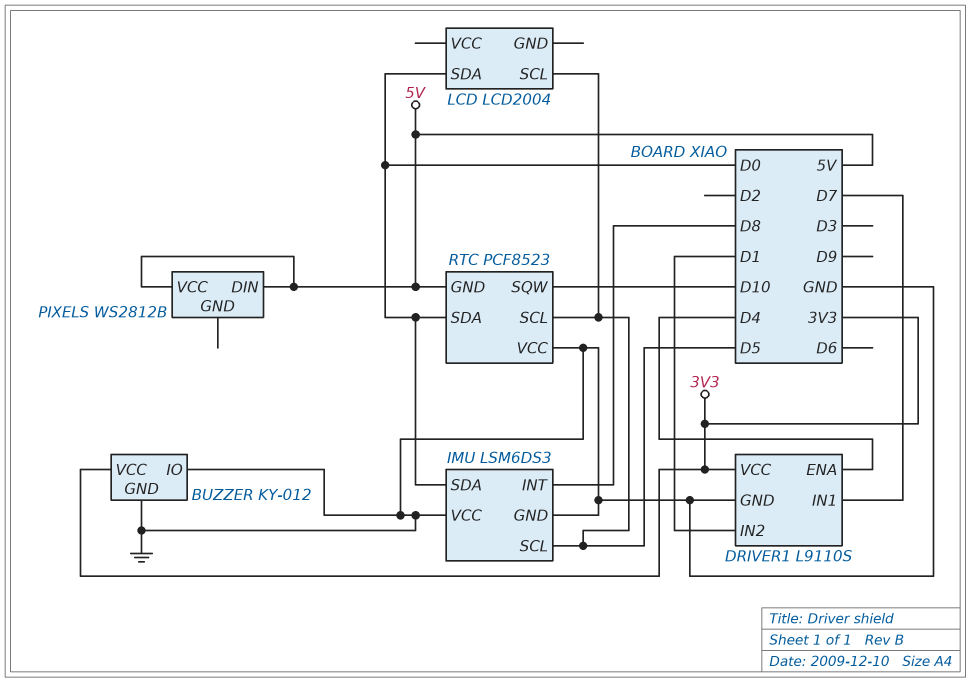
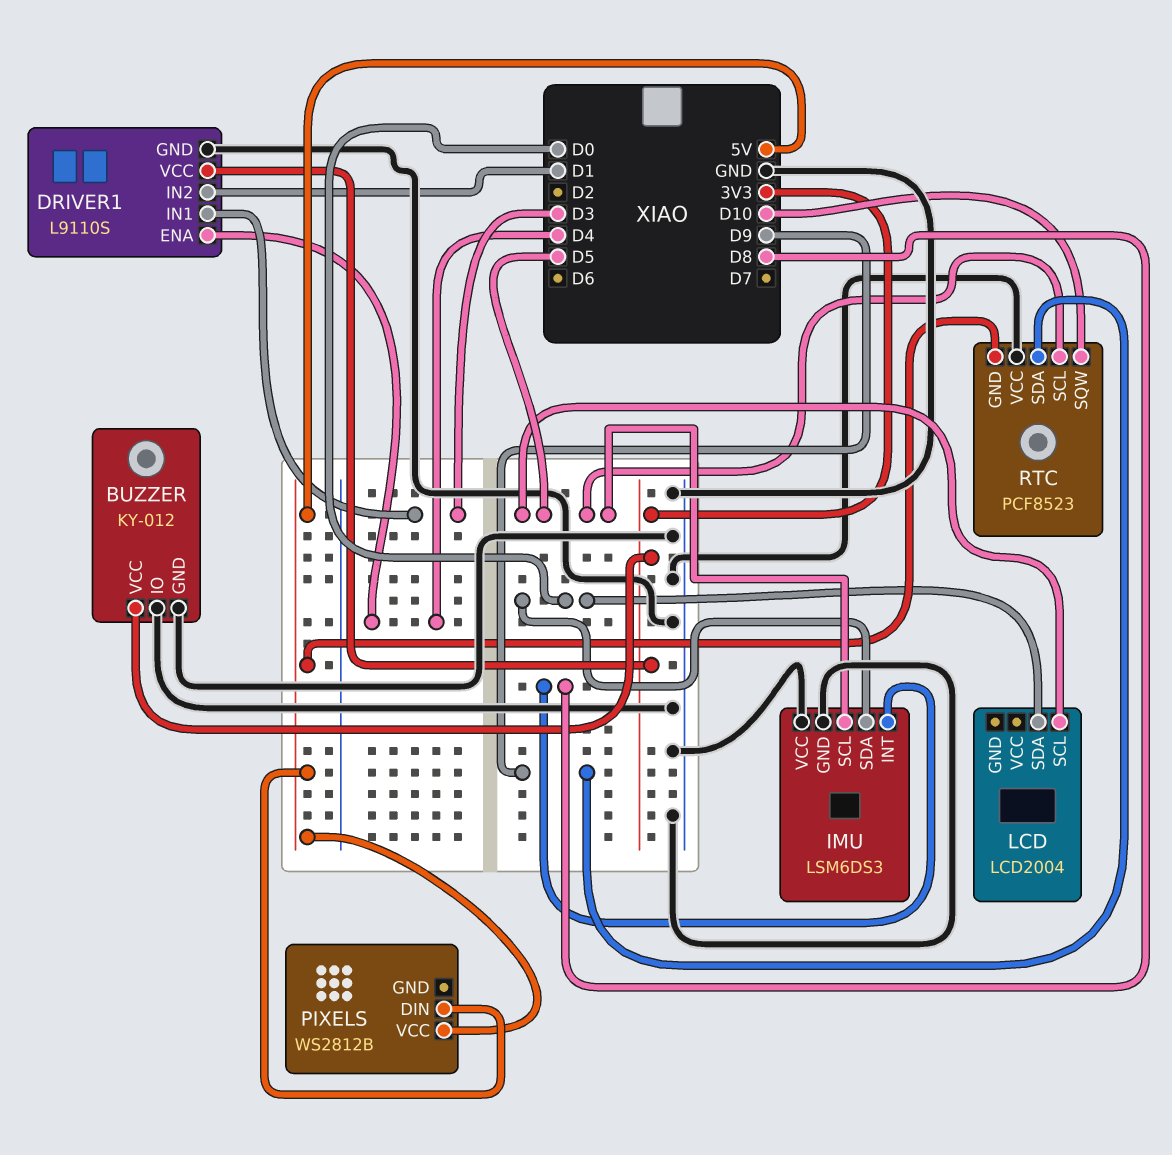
DRIVER1 pin IN1: D7 -> D3
RTC pin SDA: D0 -> D9

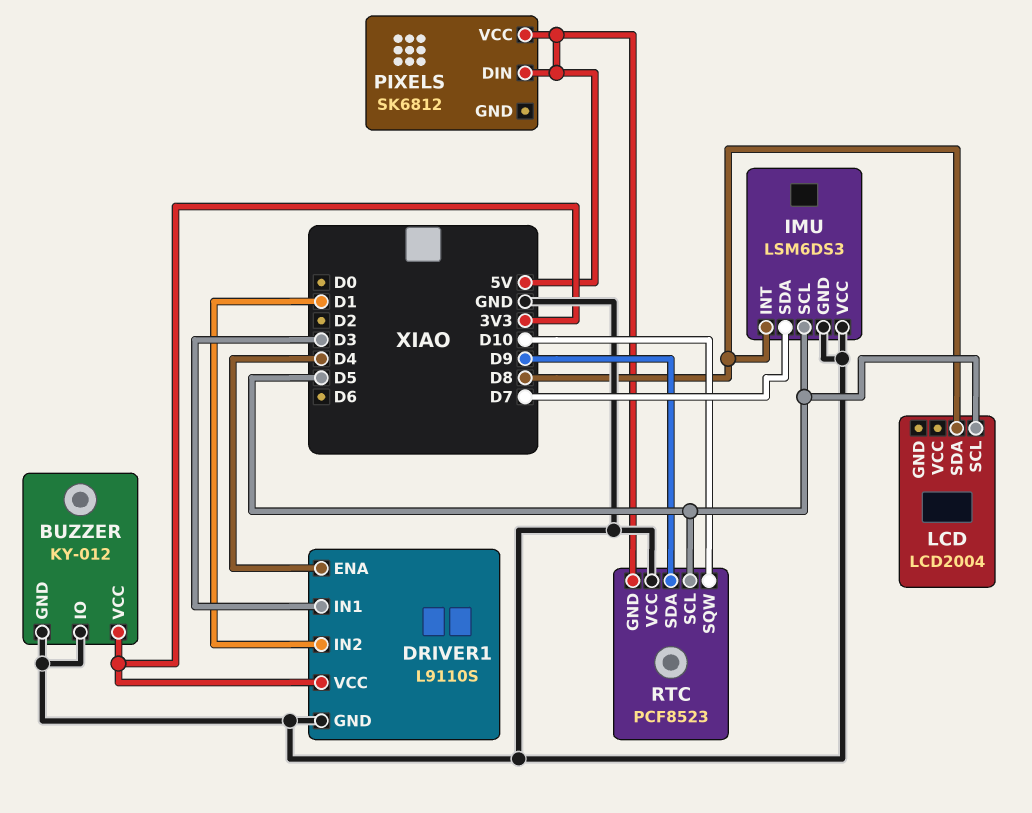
IMU pin SDA: D0 -> D7
LCD pin SDA: D0 -> D8
PIXELS: WS2812B -> SK6812

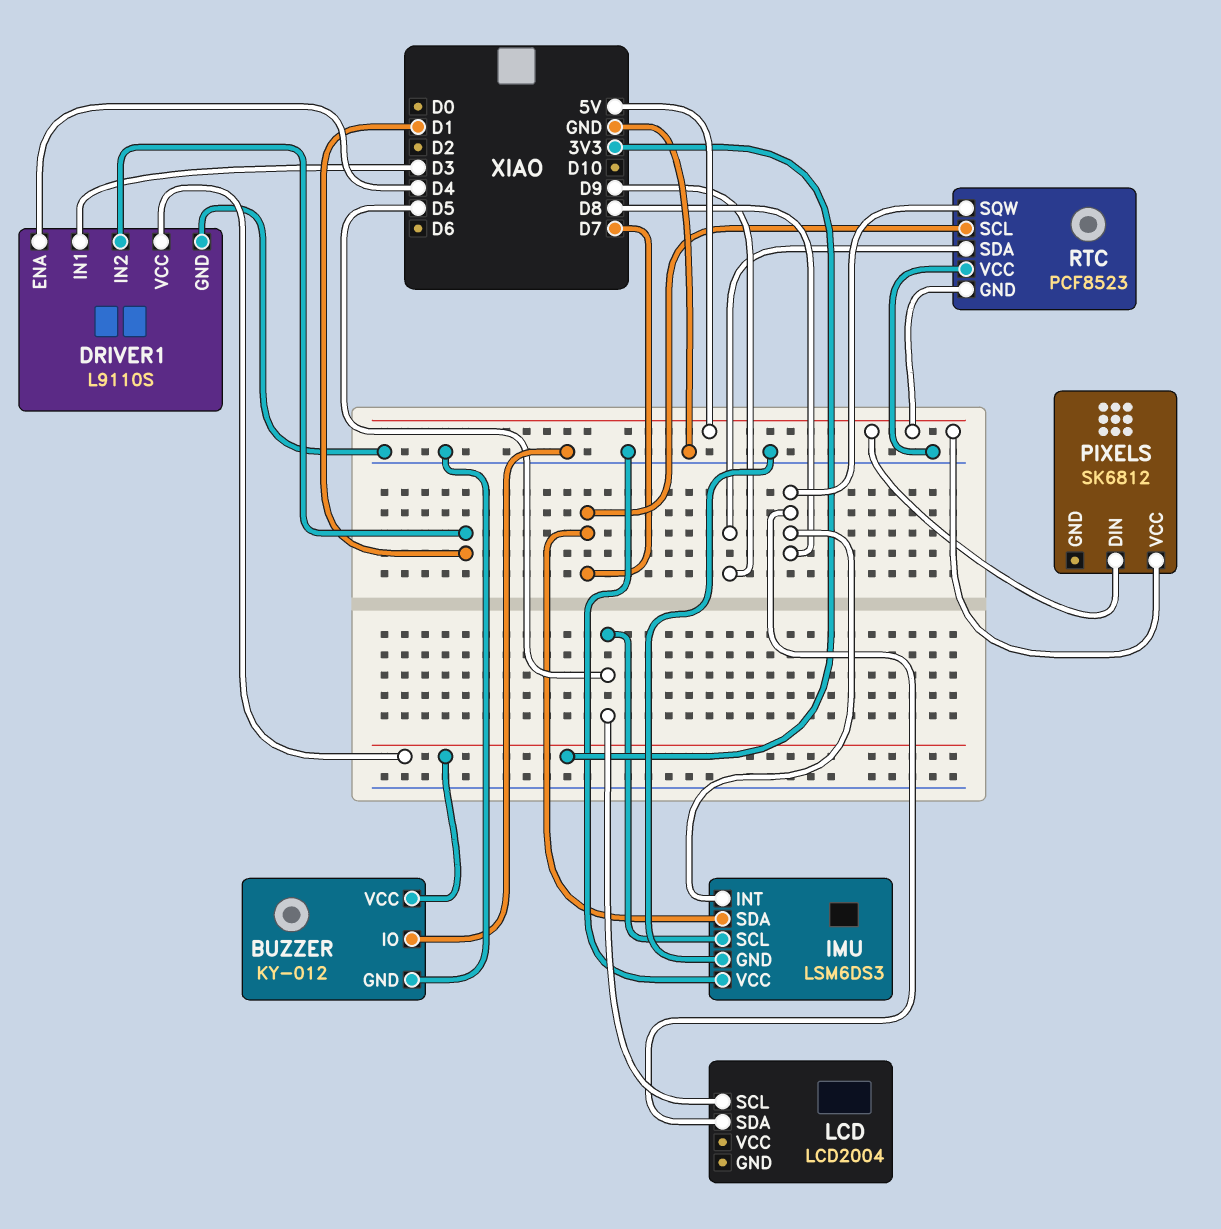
RTC pin SCL: D5 -> D7
RTC pin SQW: D10 -> D8

